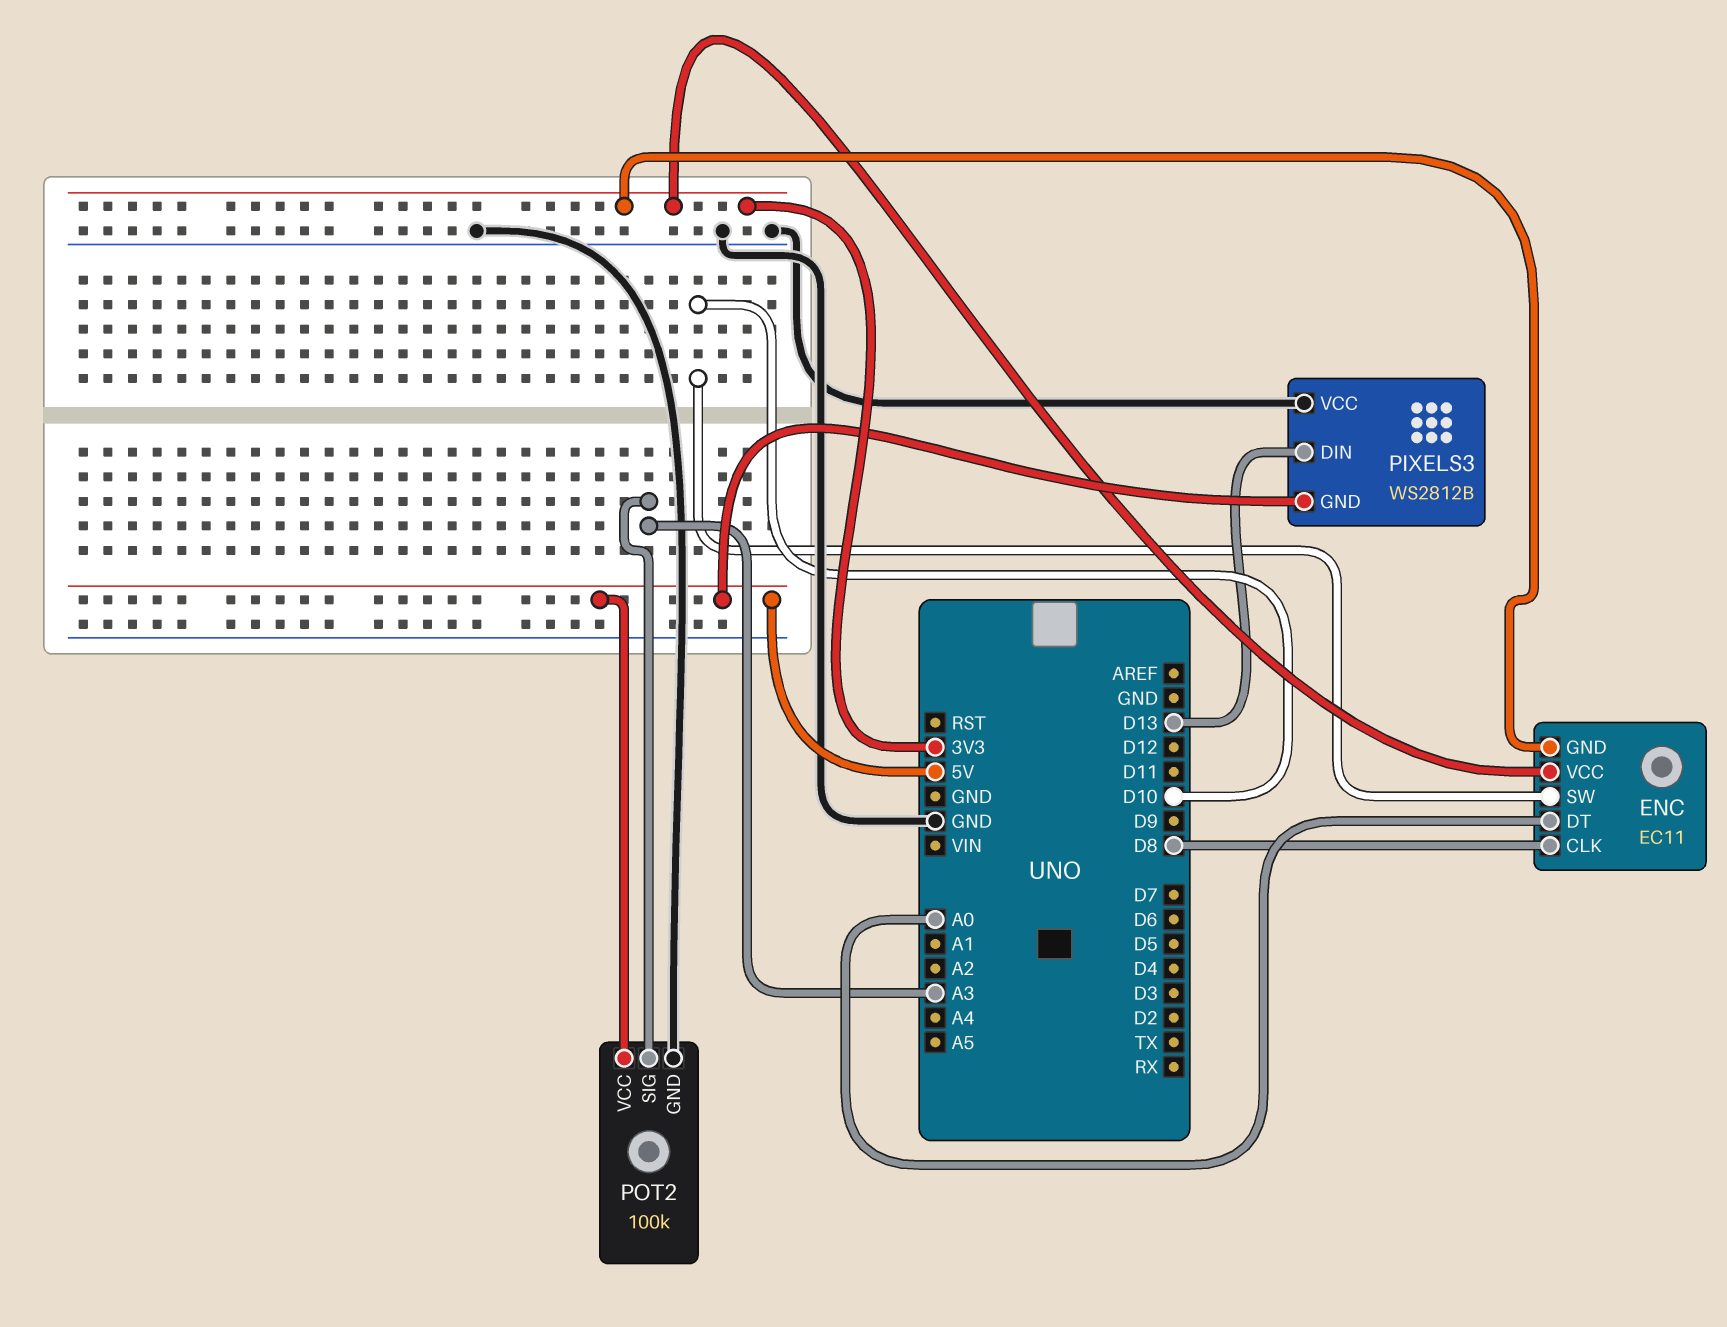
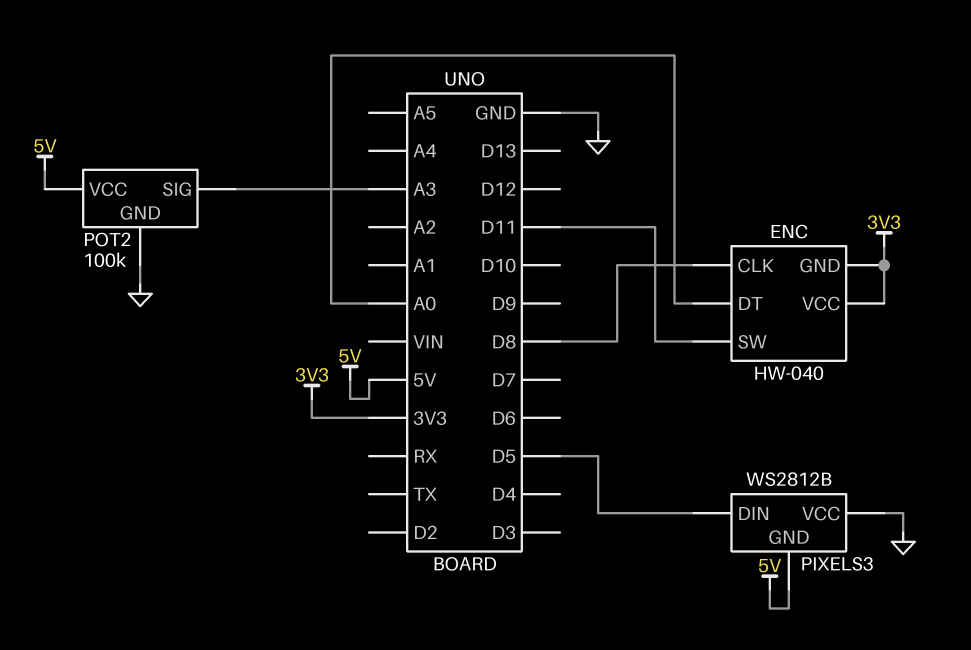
ENC: EC11 -> HW-040
ENC pin SW: D10 -> D11
PIXELS3 pin DIN: D13 -> D5

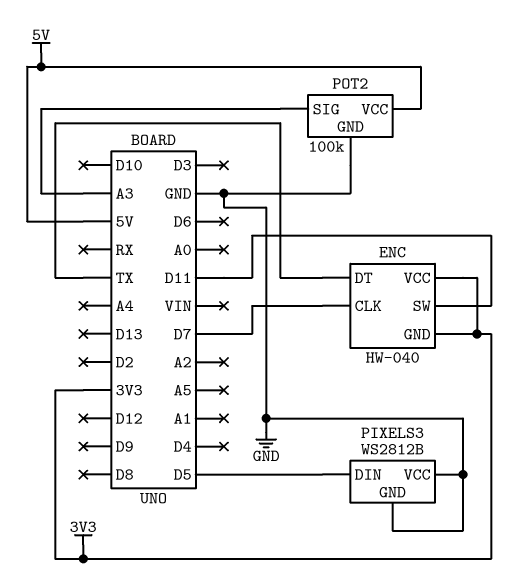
ENC pin CLK: D8 -> D7
ENC pin DT: A0 -> TX
PIXELS3 pin GND: 5V -> GND

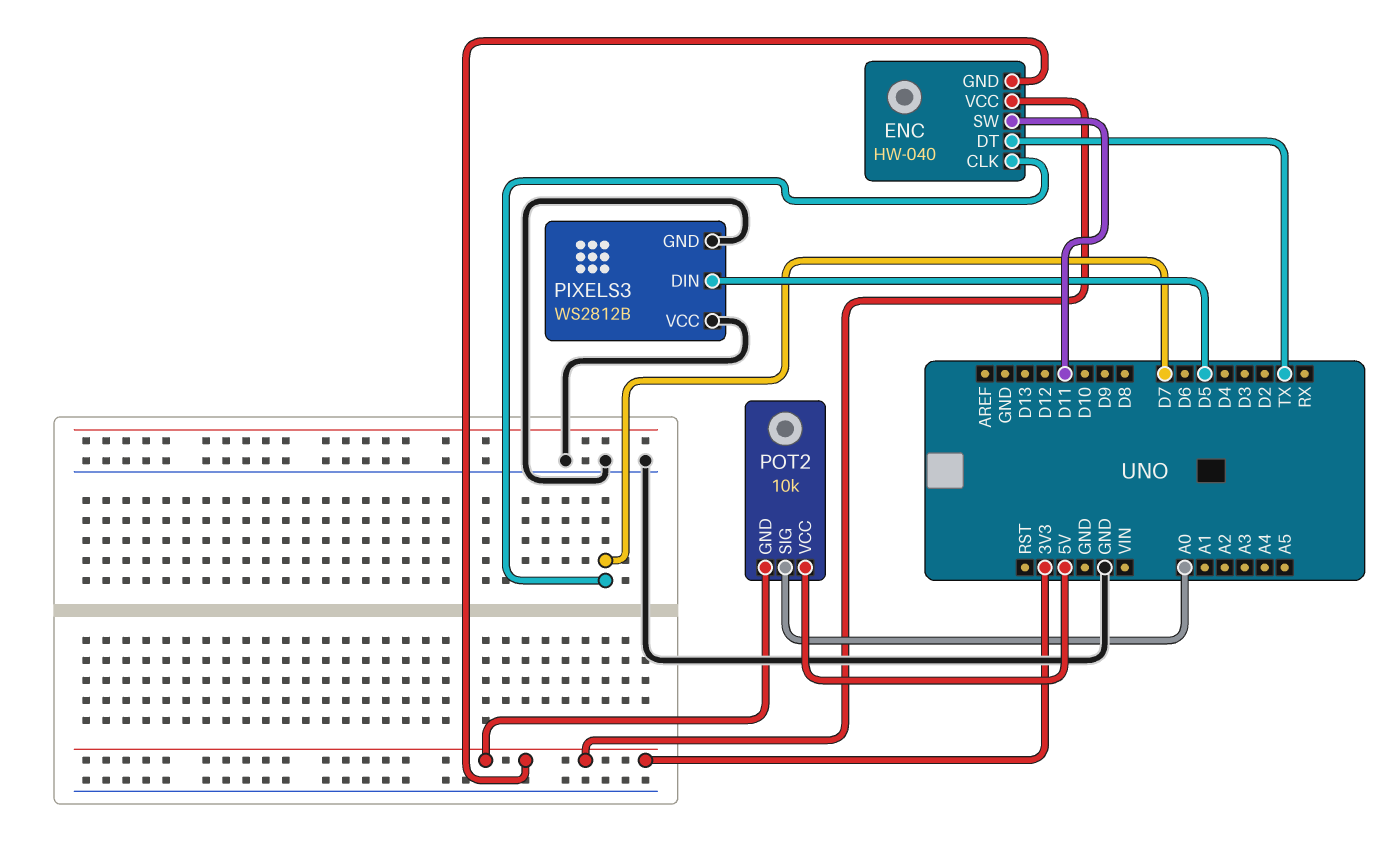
POT2: 100k -> 10k
POT2 pin GND: GND -> 3V3
POT2 pin SIG: A3 -> A0

